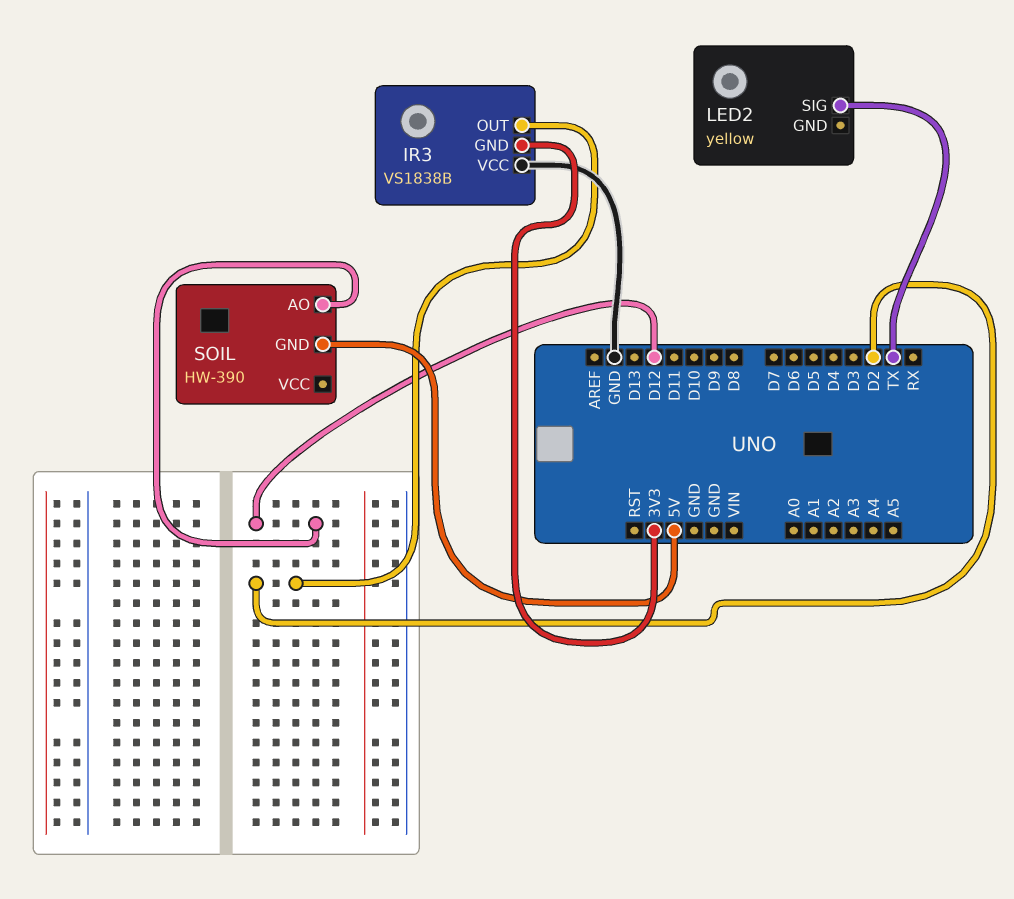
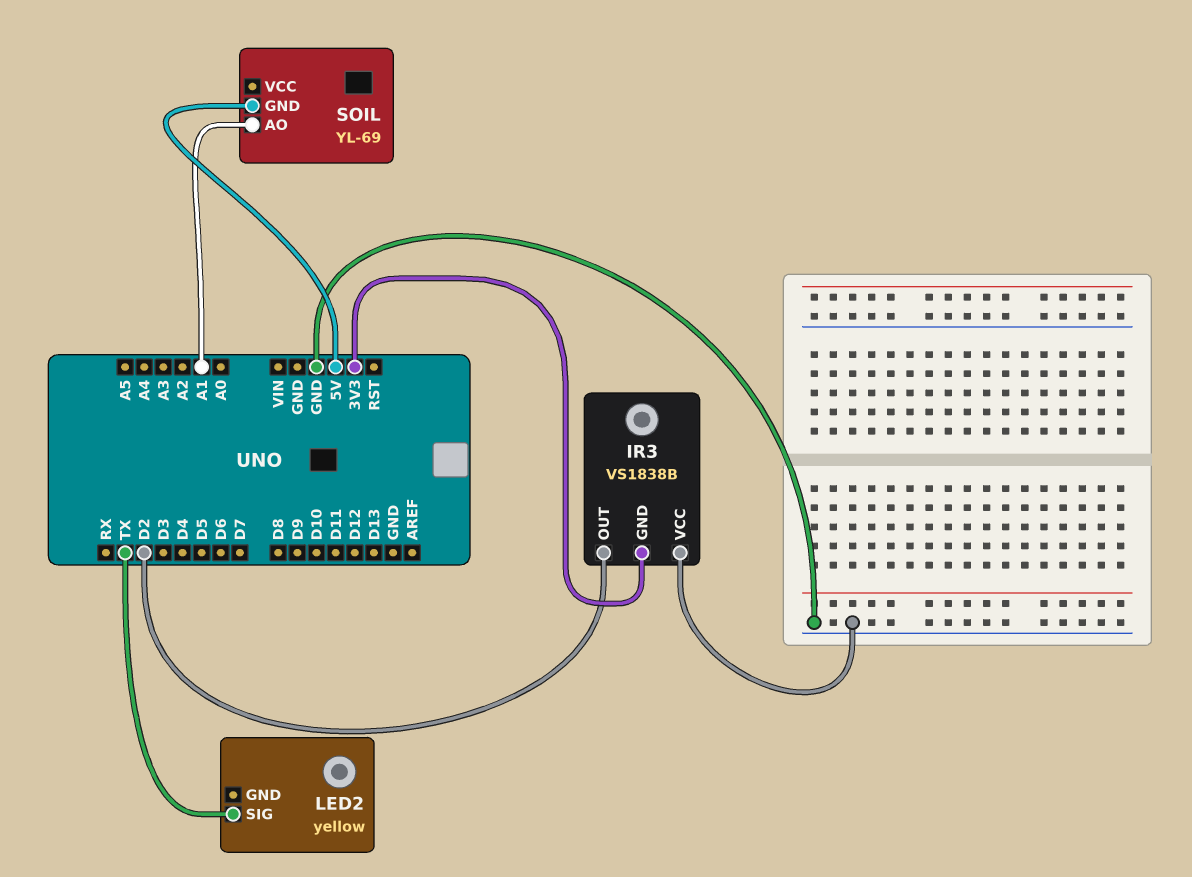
SOIL: HW-390 -> YL-69
SOIL pin AO: D12 -> A1

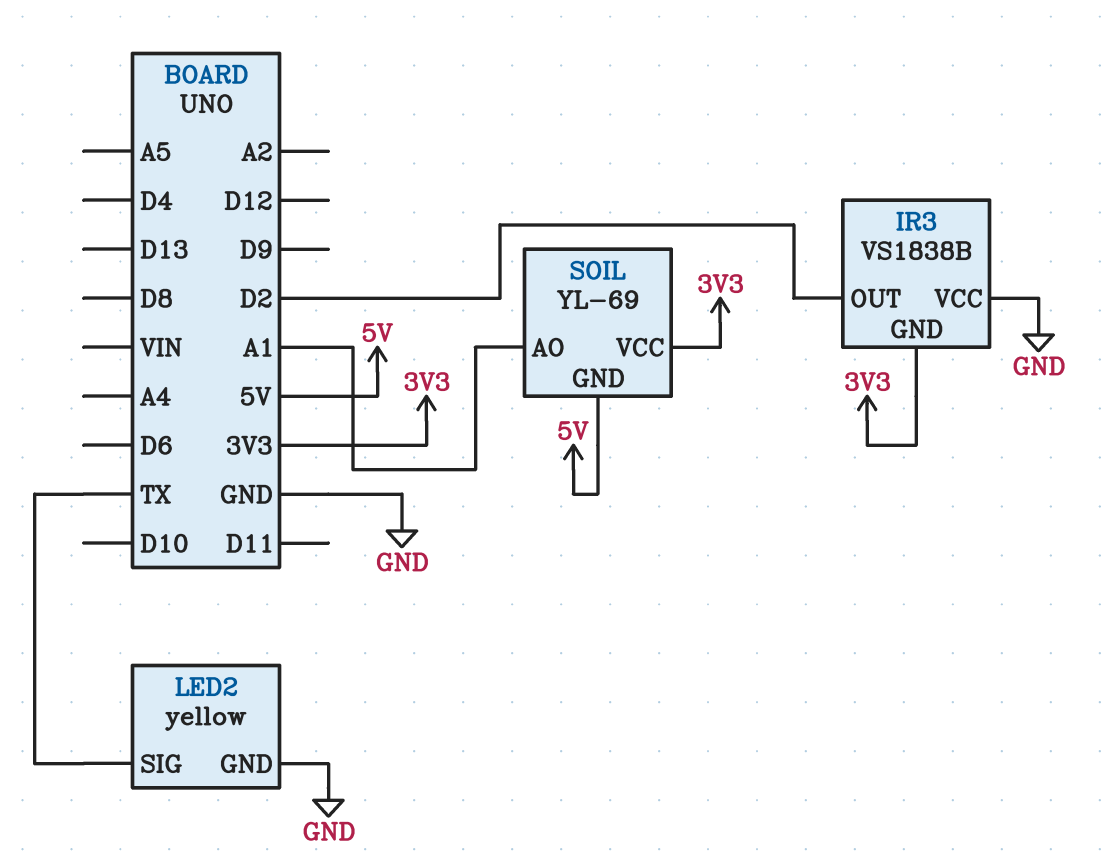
LED2 pin GND: none -> GND
SOIL pin VCC: none -> 3V3

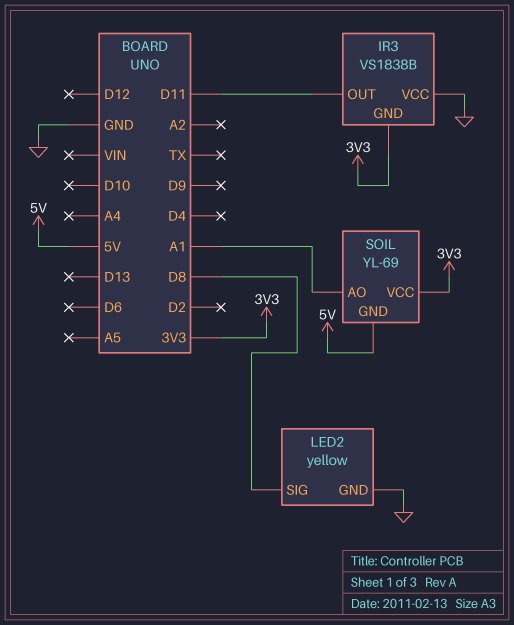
IR3 pin OUT: D2 -> D11
LED2 pin SIG: TX -> D8

